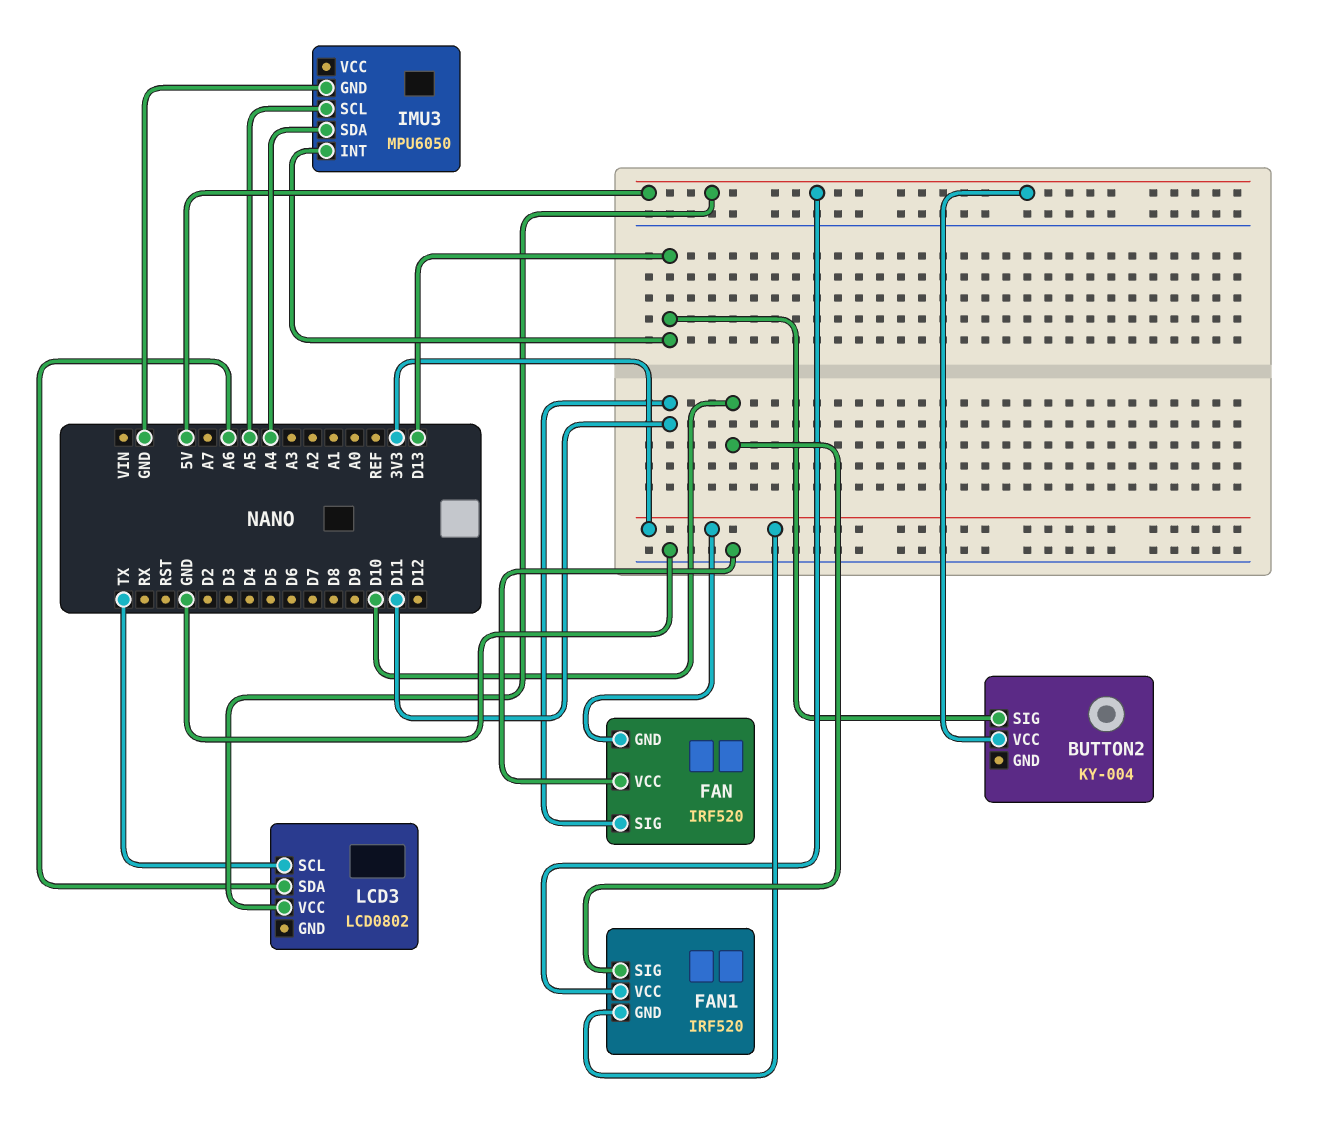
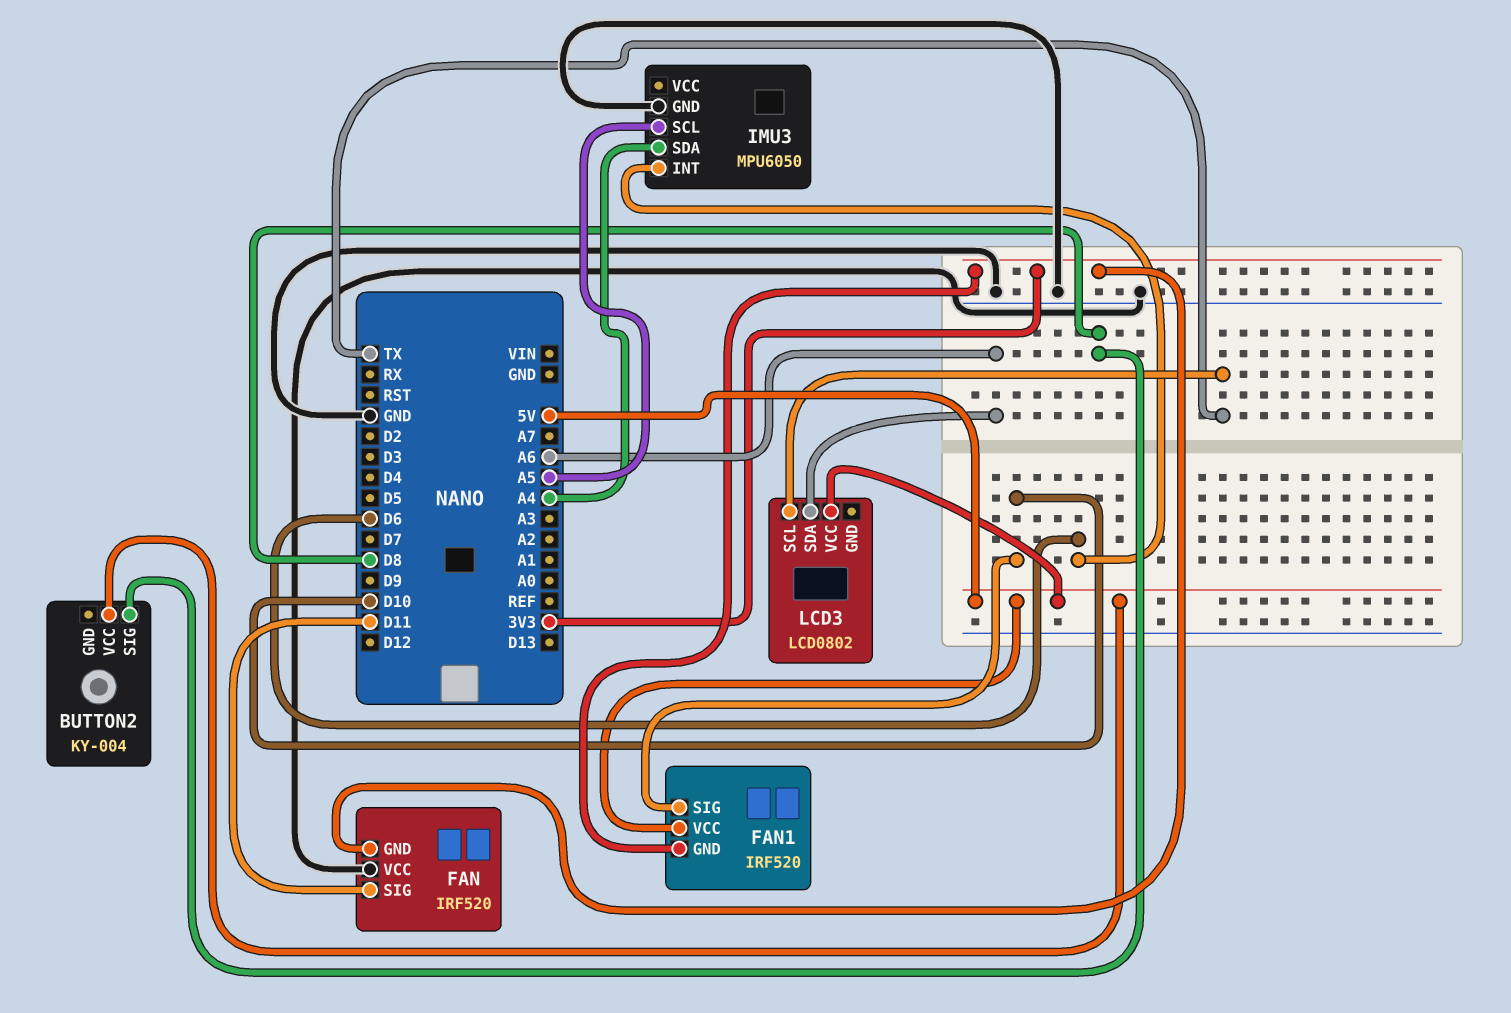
BUTTON2 pin SIG: D13 -> D8
IMU3 pin INT: D13 -> D6

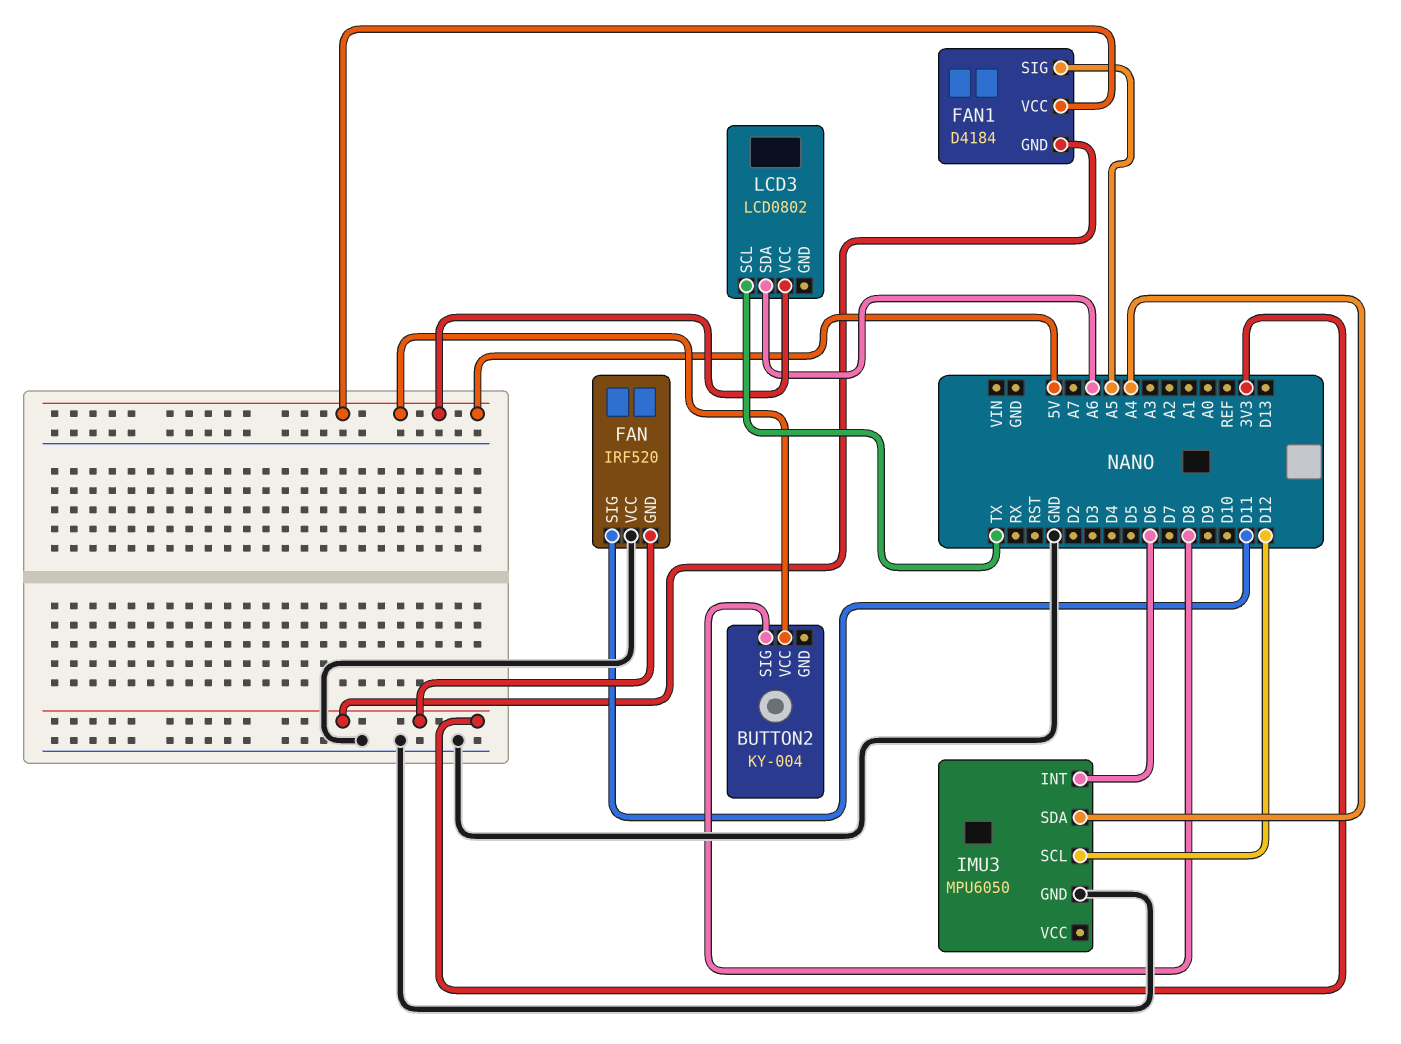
FAN1: IRF520 -> D4184
FAN1 pin SIG: D10 -> A5
IMU3 pin SCL: A5 -> D12

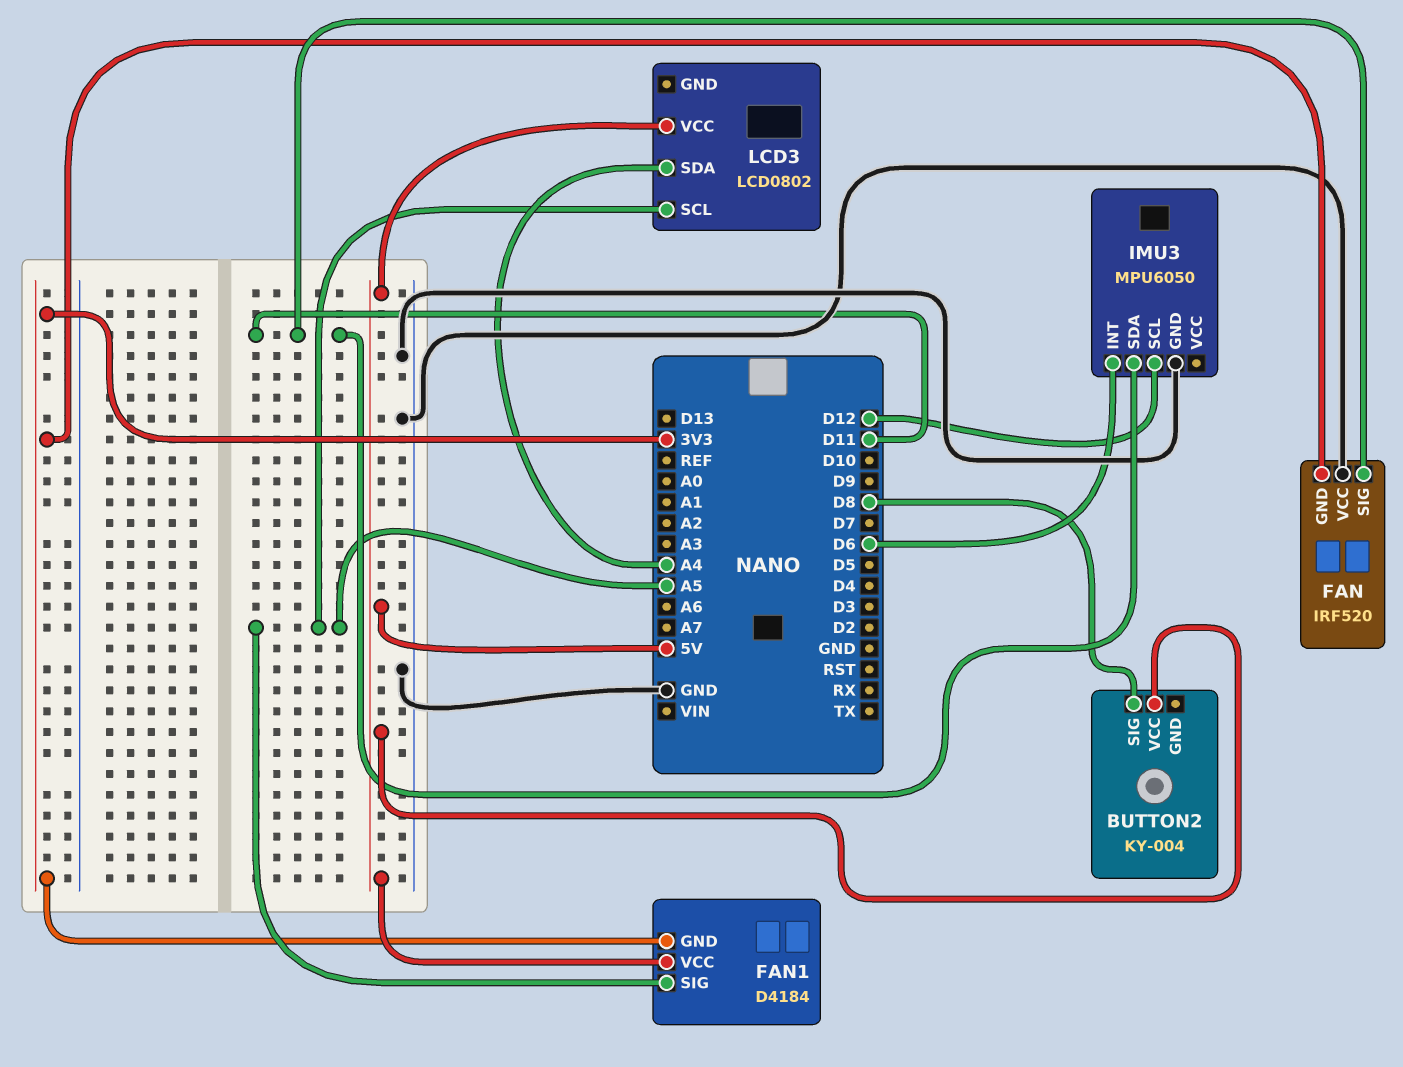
IMU3 pin SDA: A4 -> D11
LCD3 pin SCL: TX -> A5
LCD3 pin SDA: A6 -> A4

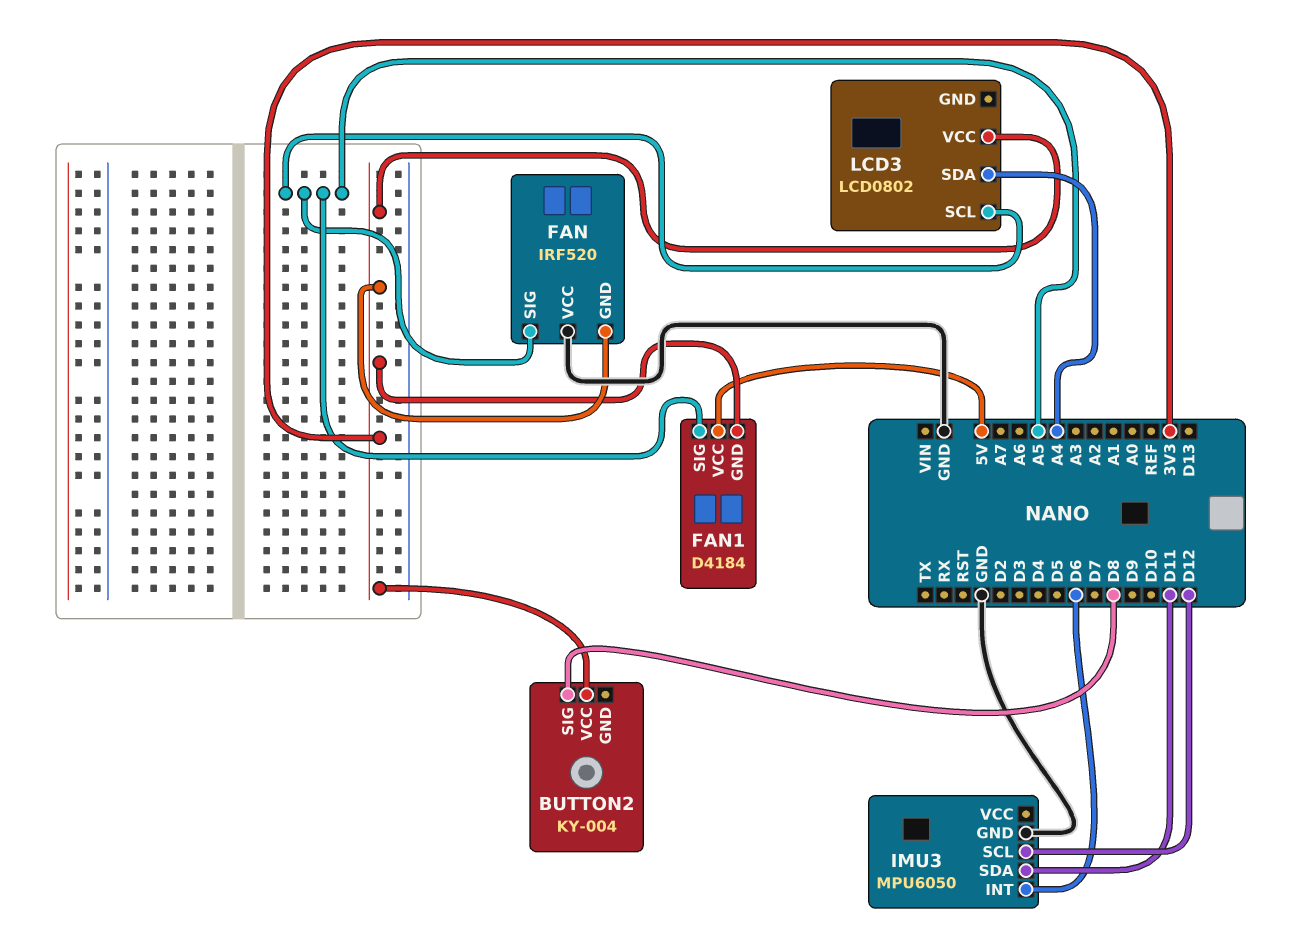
BUTTON2 pin VCC: 5V -> 3V3
FAN pin SIG: D11 -> A5
LCD3 pin VCC: 5V -> 3V3

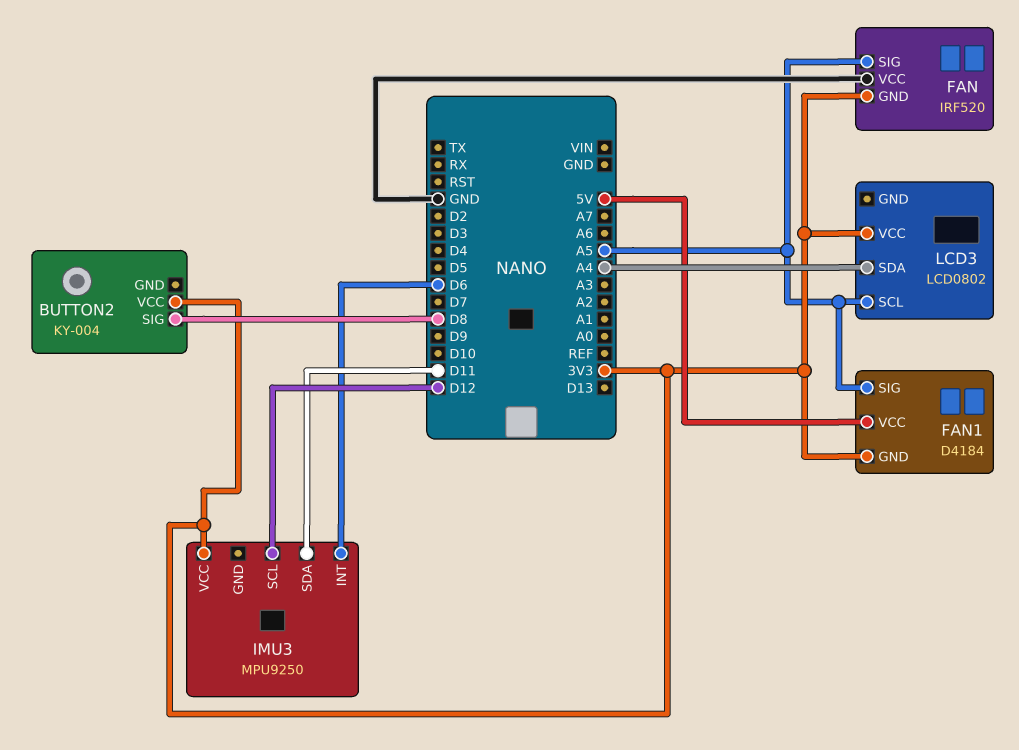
IMU3: MPU6050 -> MPU9250
IMU3 pin GND: GND -> none
IMU3 pin VCC: none -> 3V3

